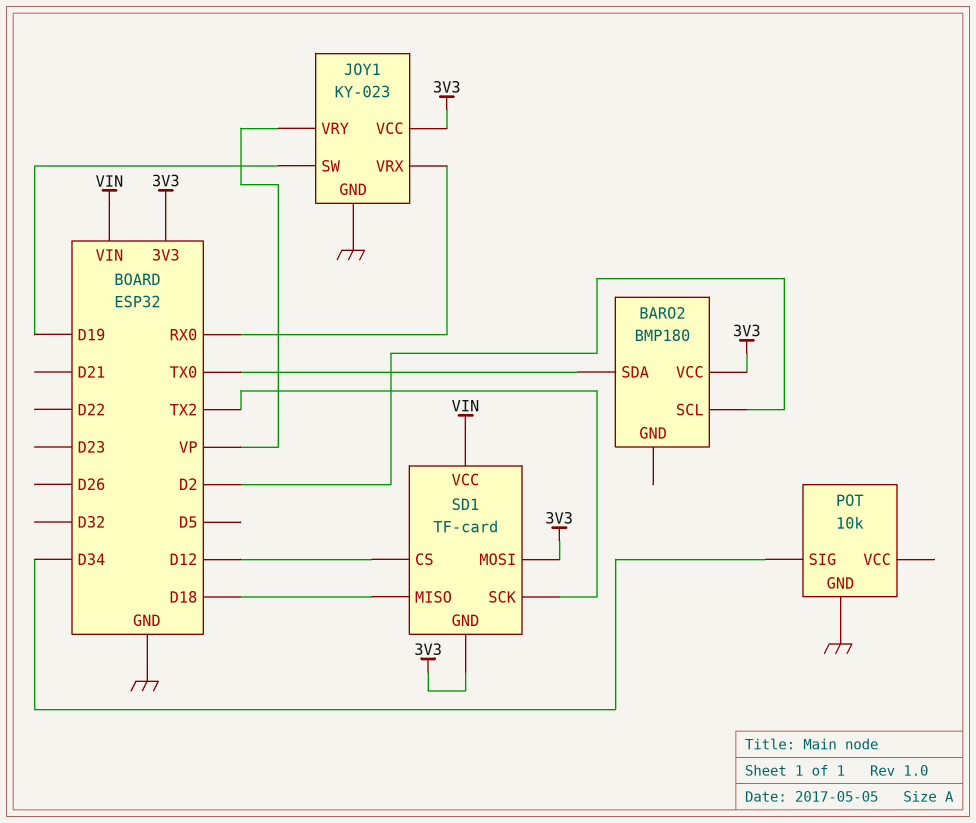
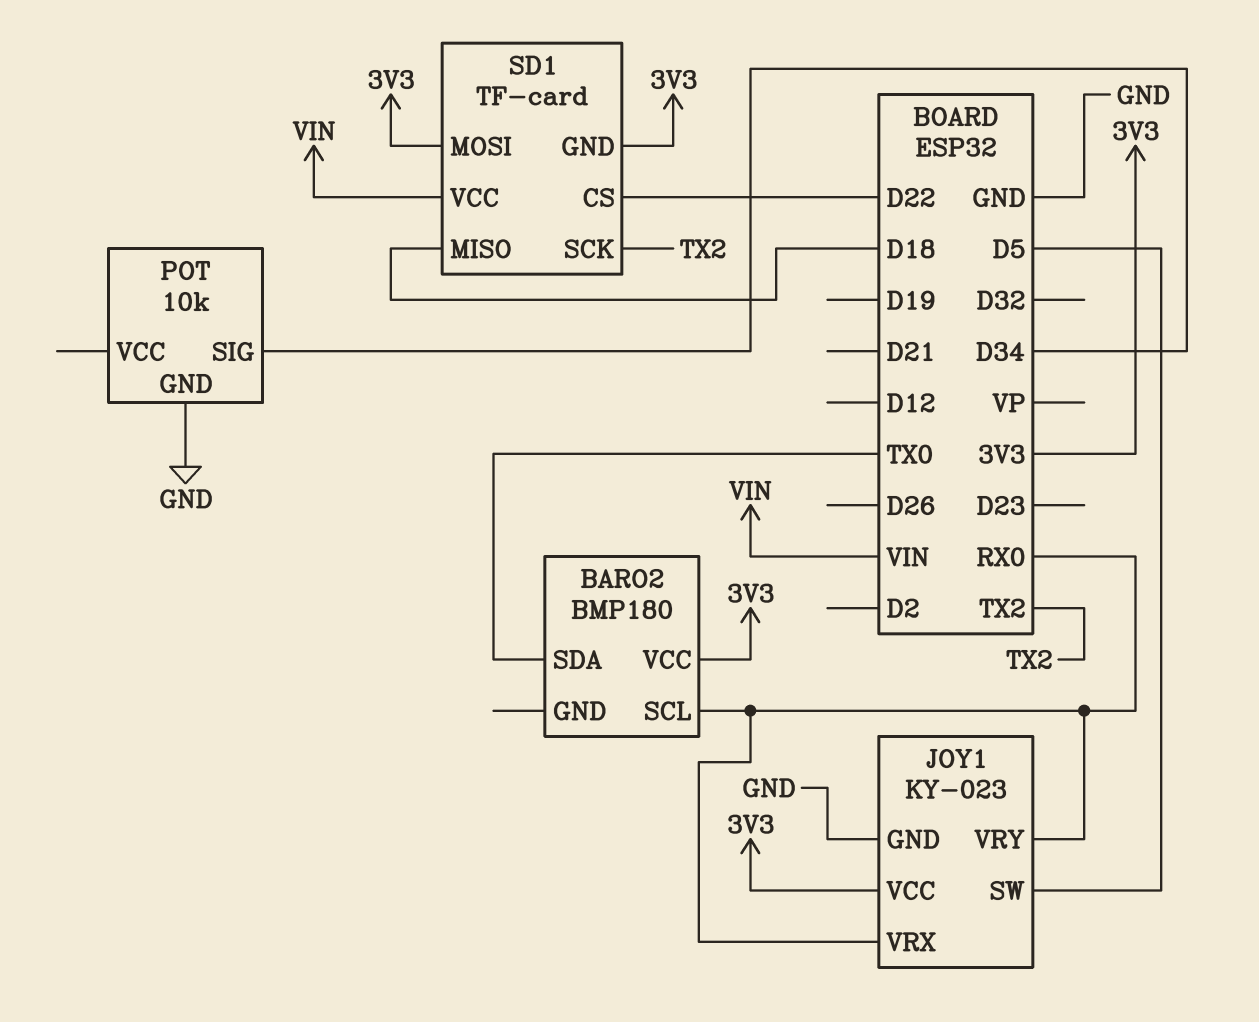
BARO2 pin SCL: D2 -> RX0
JOY1 pin SW: D19 -> D5
JOY1 pin VRY: VP -> RX0
SD1 pin CS: D12 -> D22

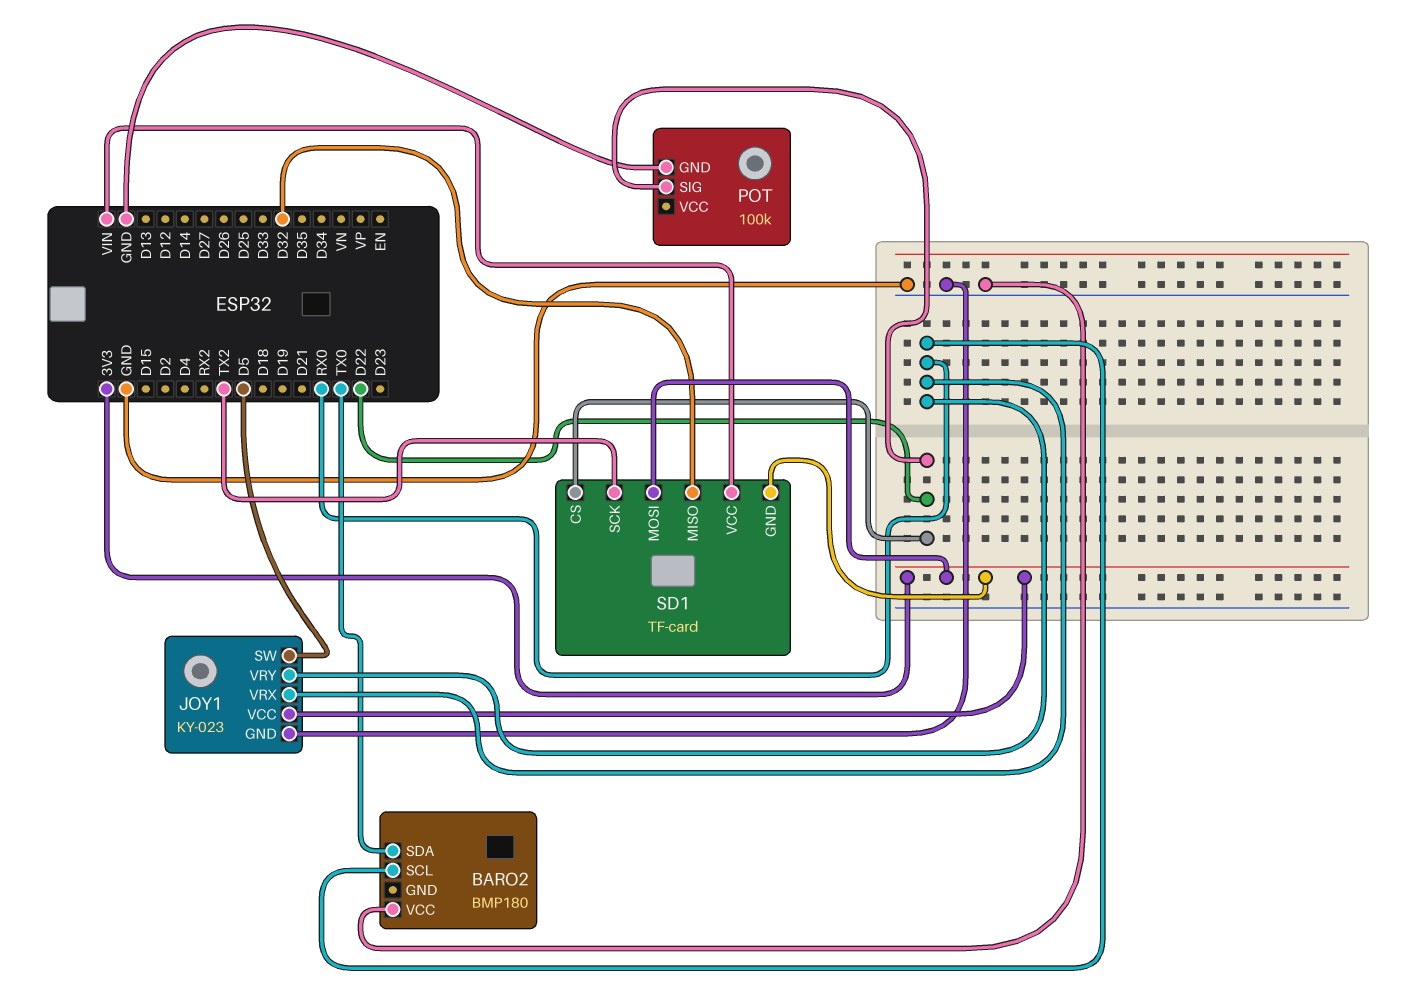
BARO2 pin VCC: 3V3 -> GND
POT: 10k -> 100k
POT pin SIG: D34 -> D22
SD1 pin MISO: D18 -> D32

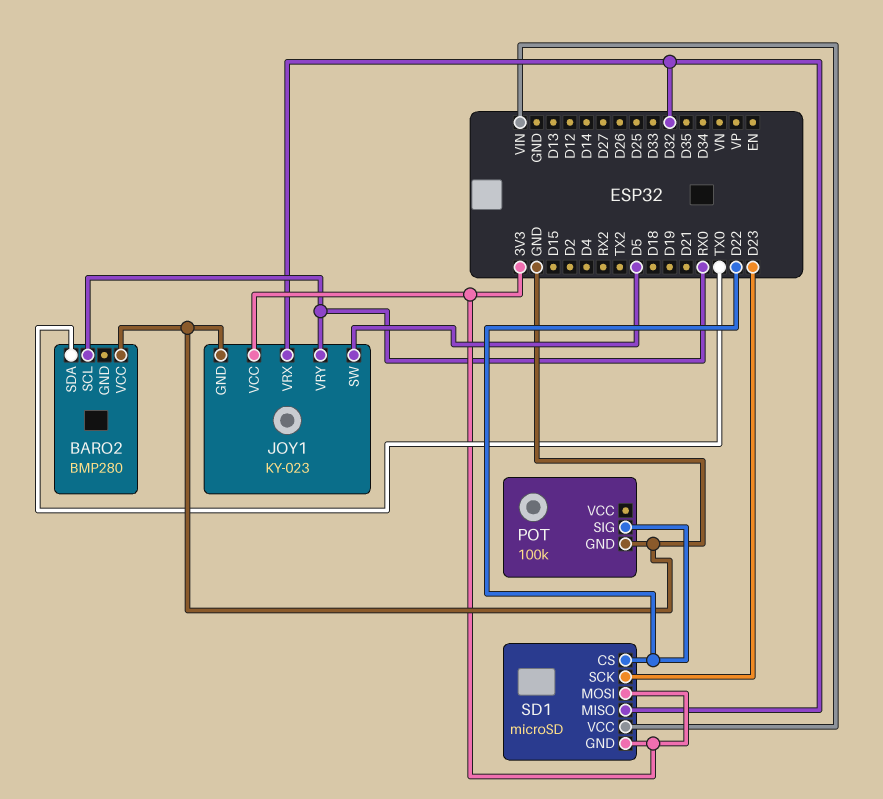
BARO2: BMP180 -> BMP280
JOY1 pin VRX: RX0 -> D32
SD1: TF-card -> microSD
SD1 pin SCK: TX2 -> D23

